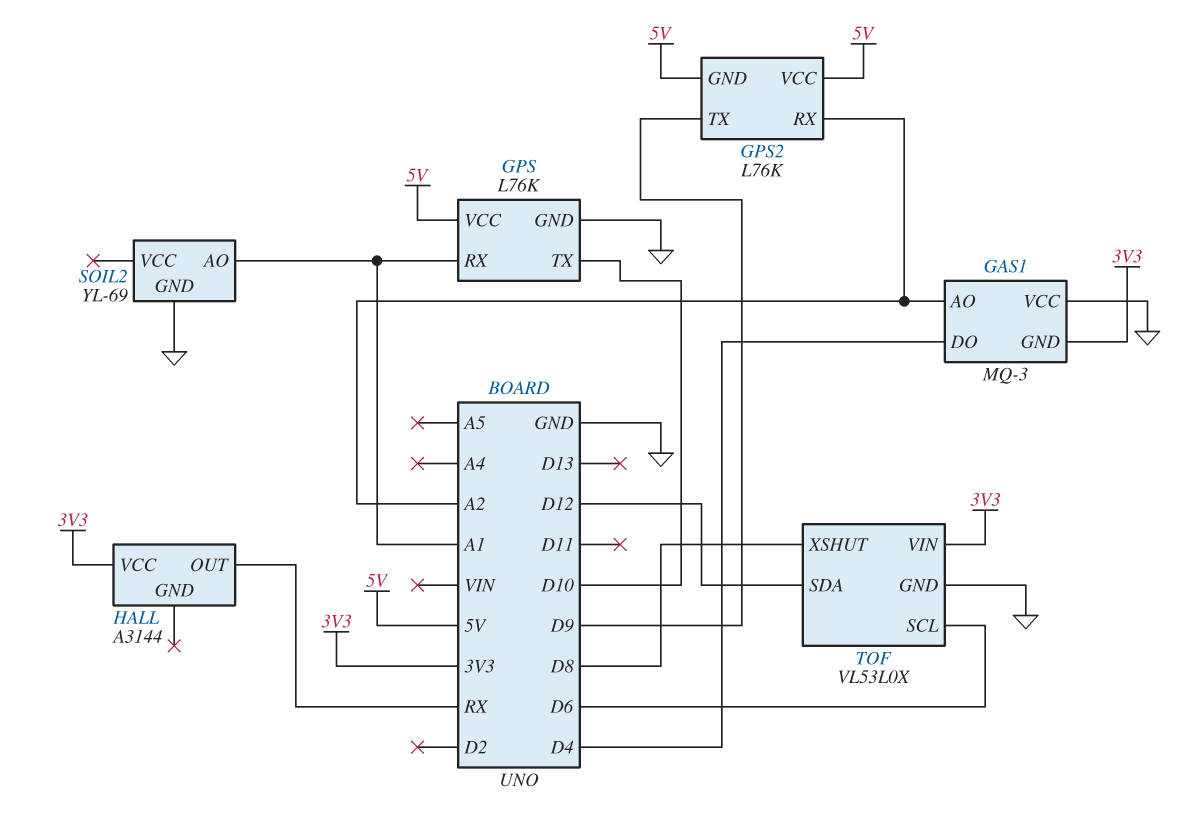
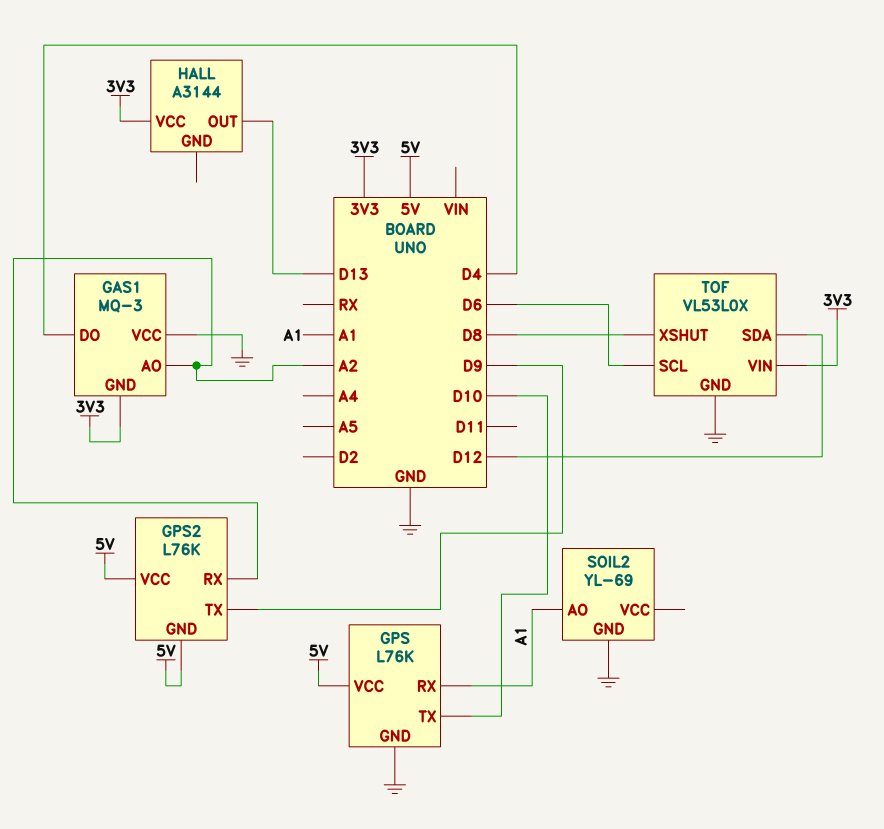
HALL pin OUT: RX -> D13

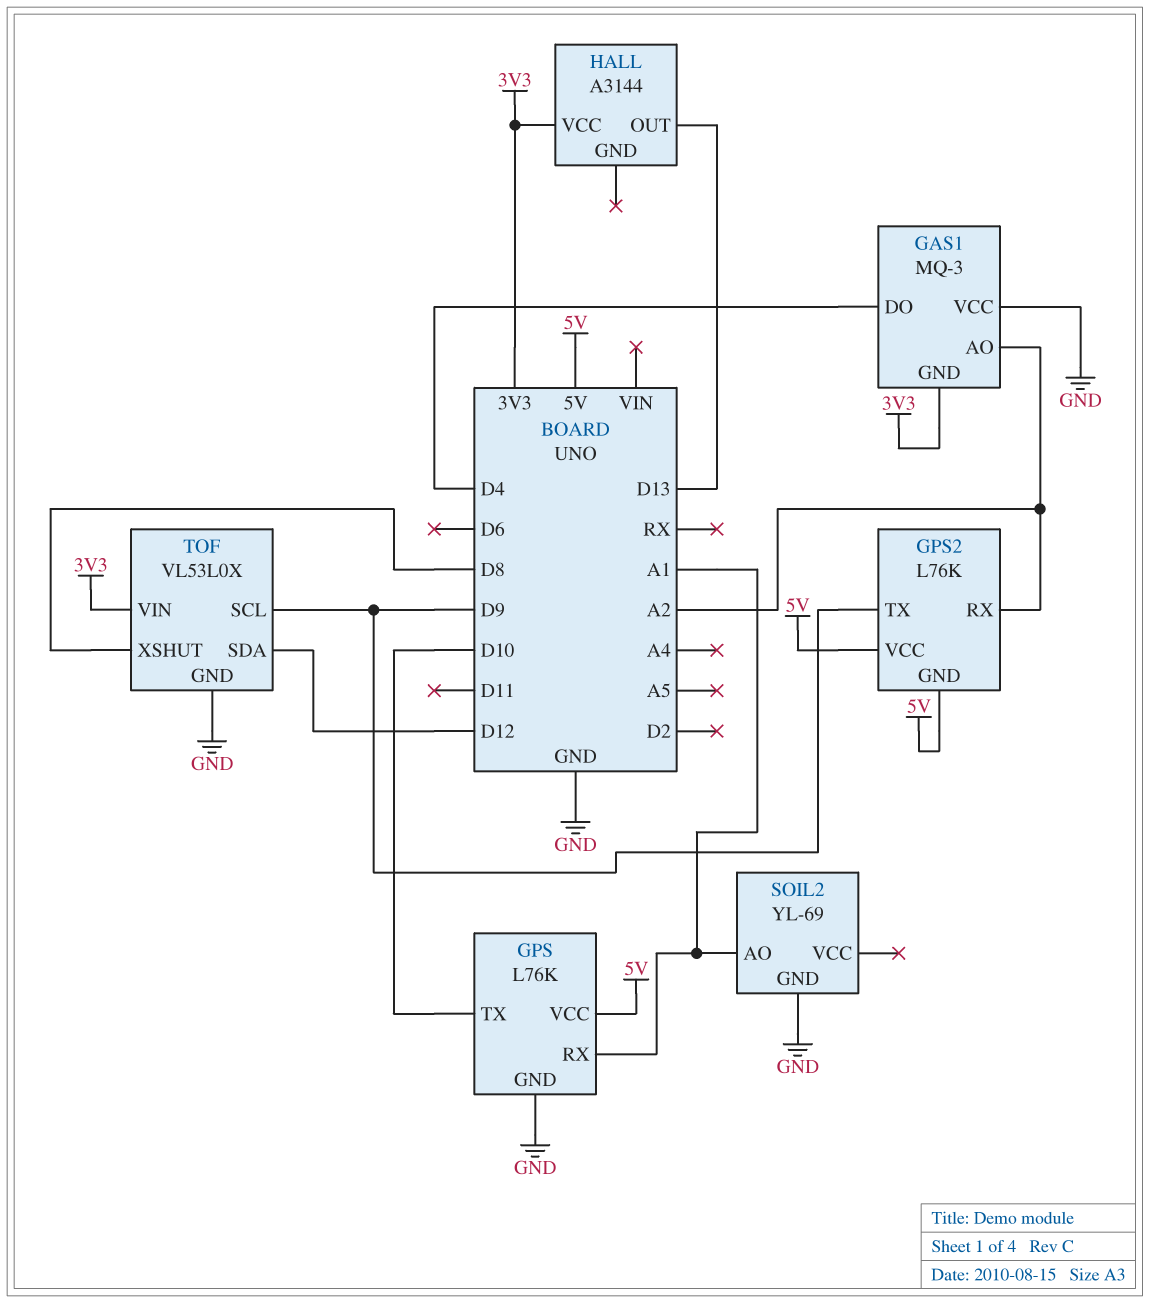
TOF pin SCL: D6 -> D9

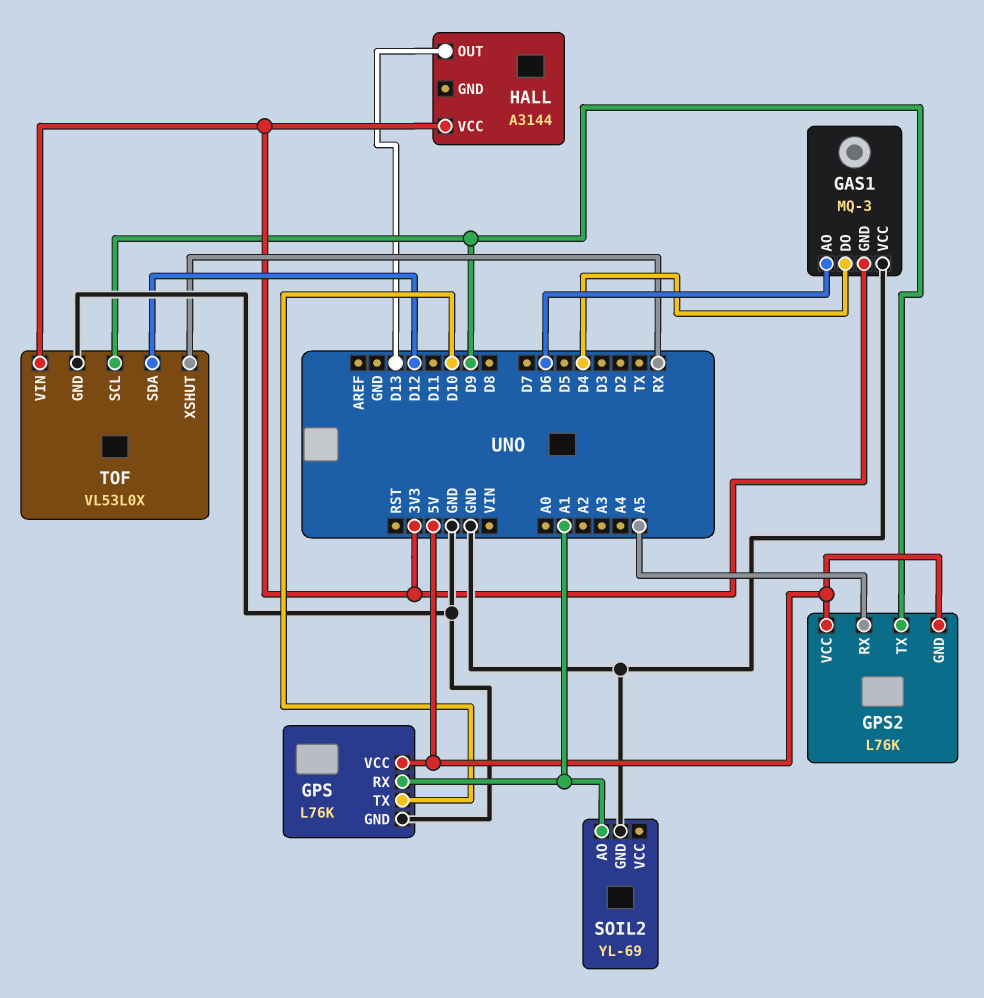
GAS1 pin AO: A2 -> D6
GPS2 pin RX: A2 -> A5
TOF pin XSHUT: D8 -> RX

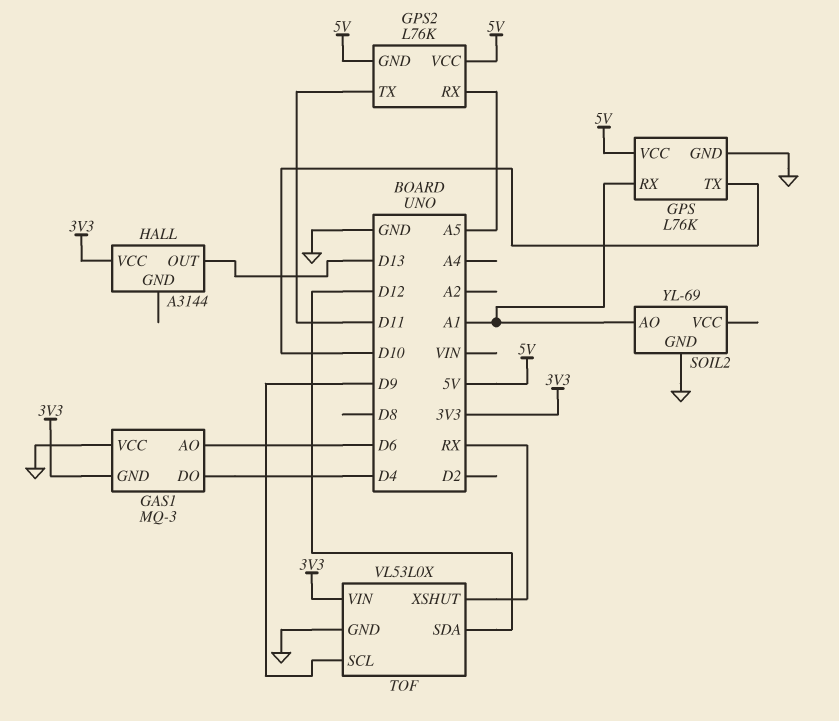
GPS2 pin TX: D9 -> D11

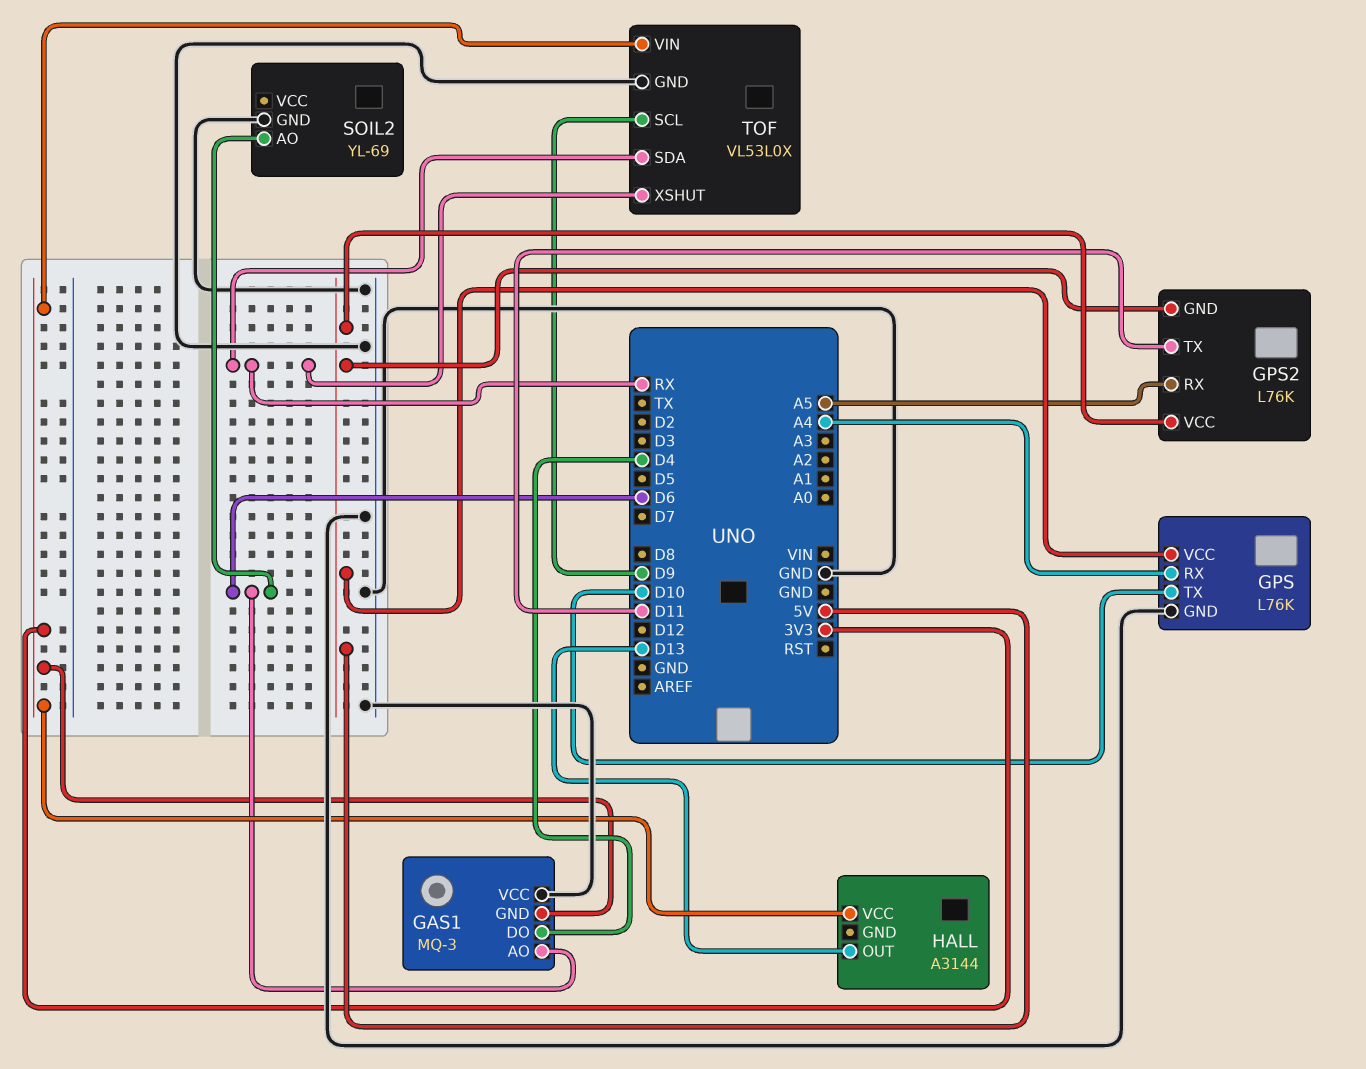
GPS pin RX: A1 -> A4
SOIL2 pin AO: A1 -> D6
TOF pin SDA: D12 -> RX

